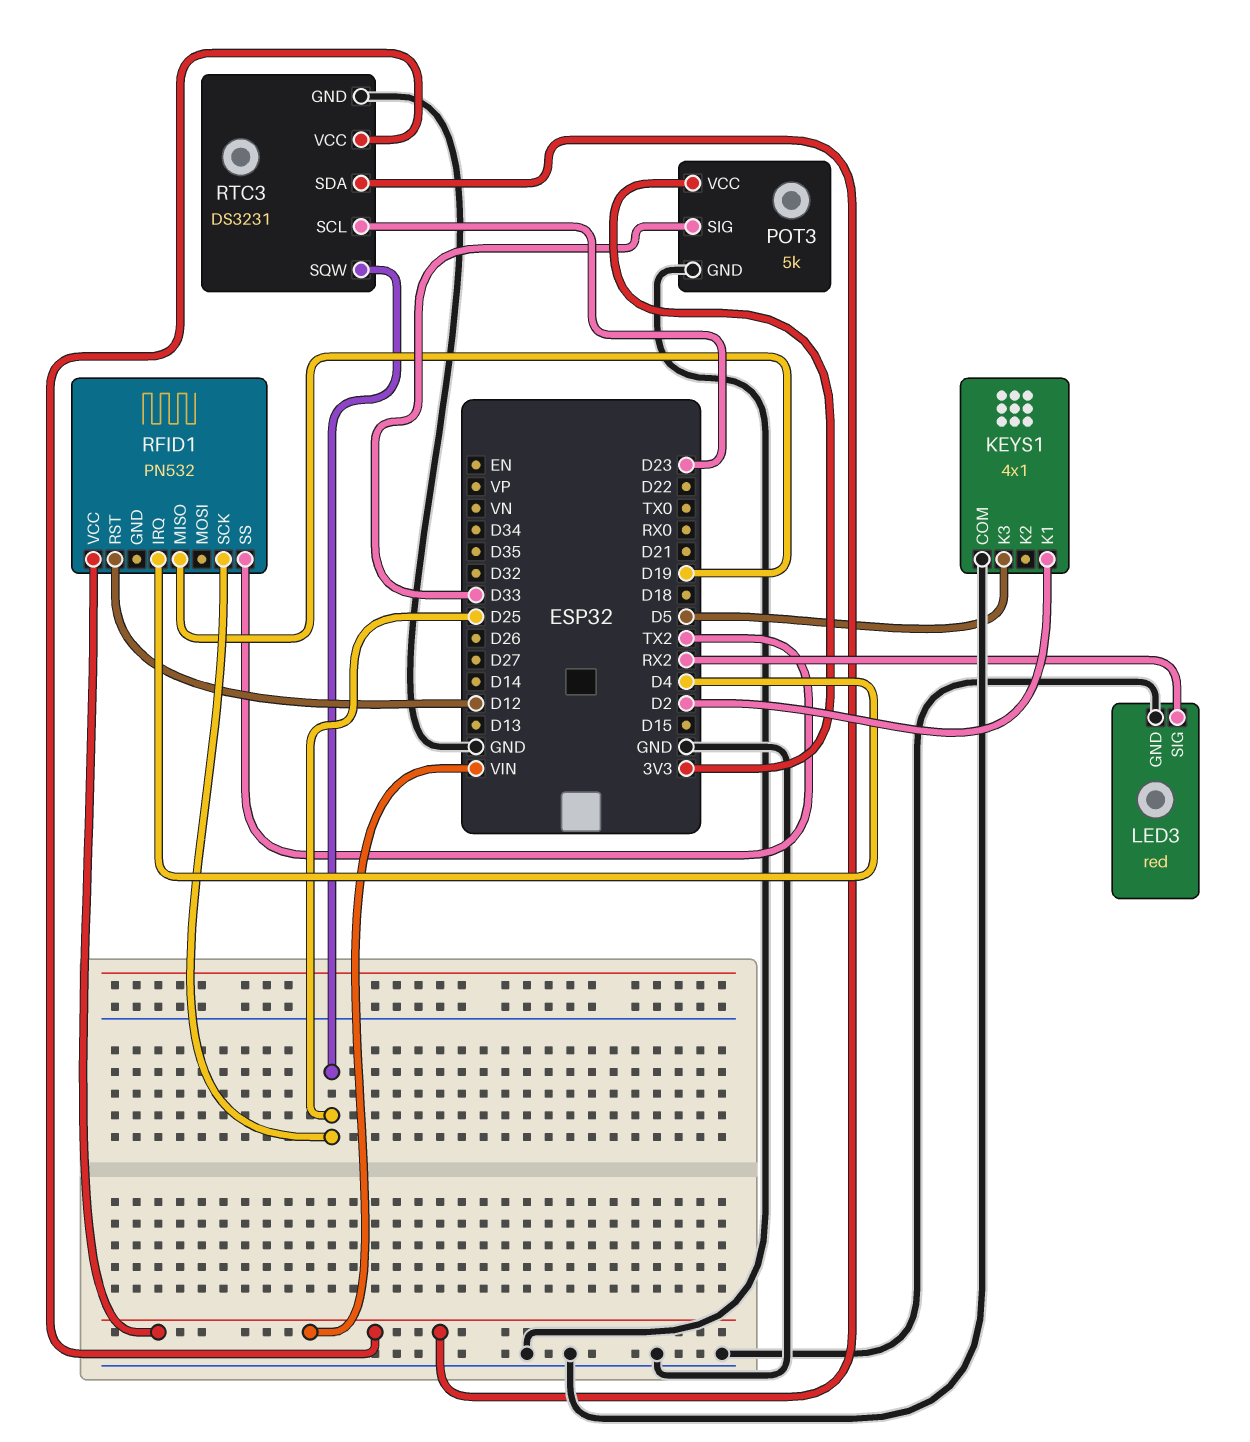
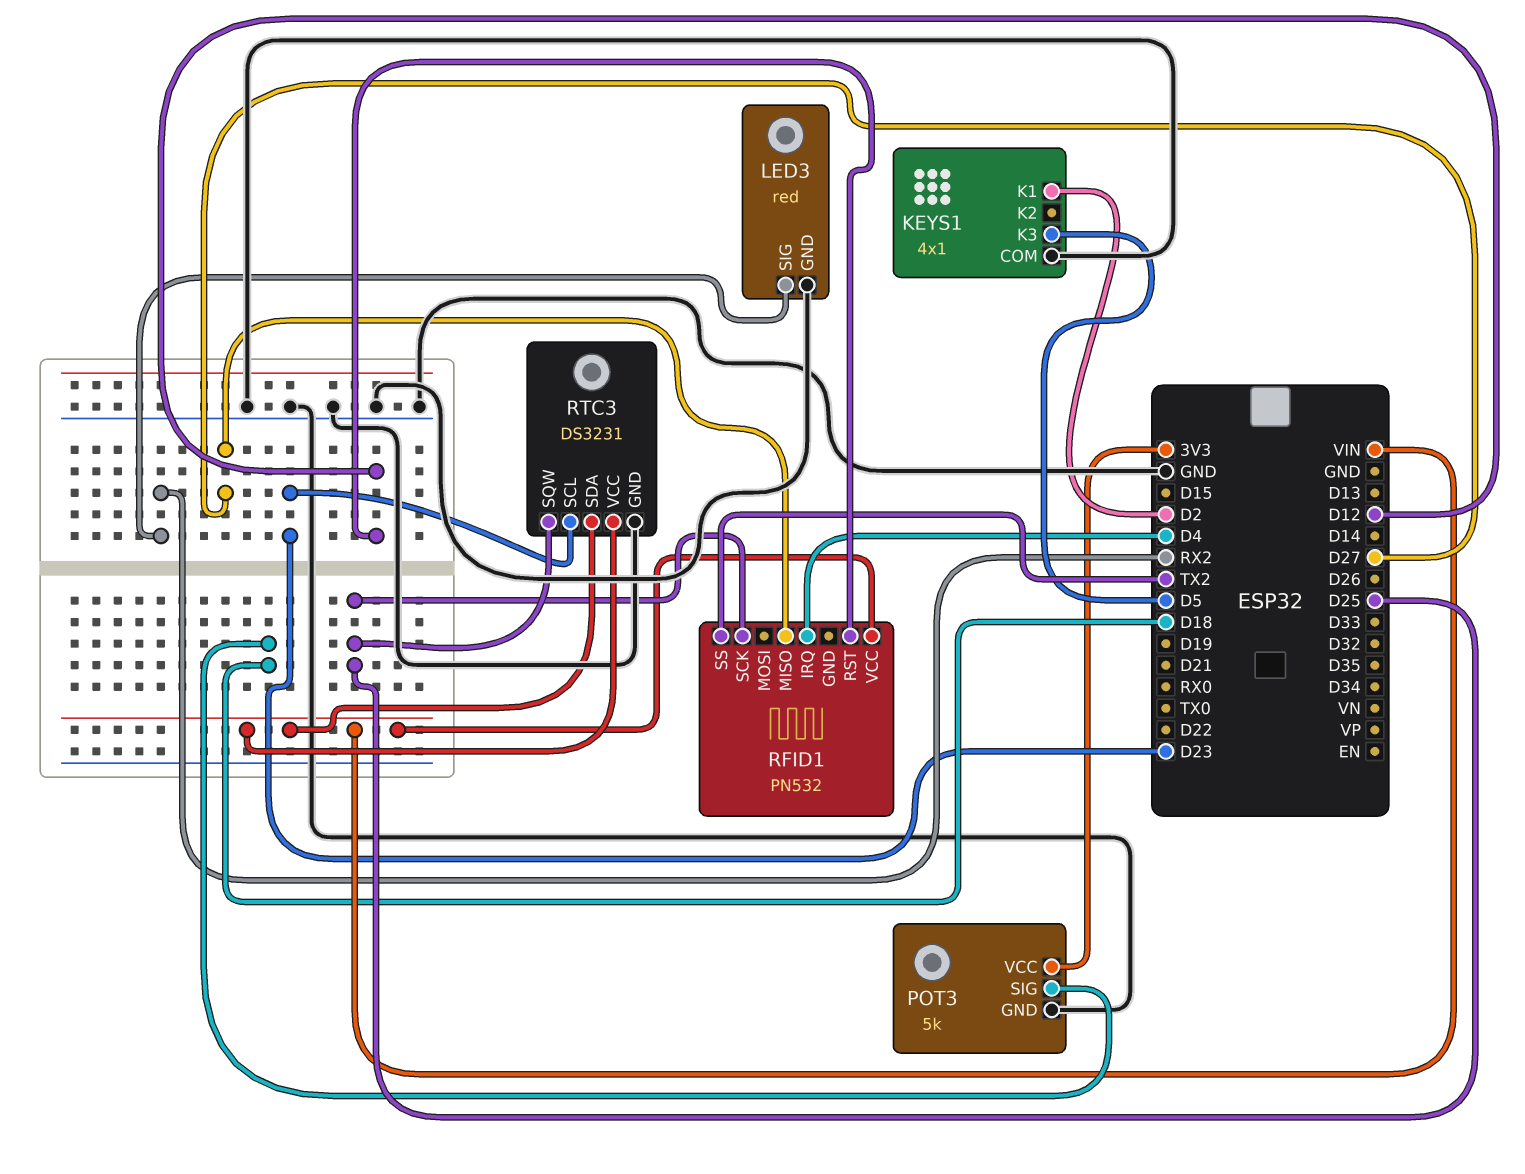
POT3 pin SIG: D33 -> D18
RFID1 pin MISO: D19 -> D27

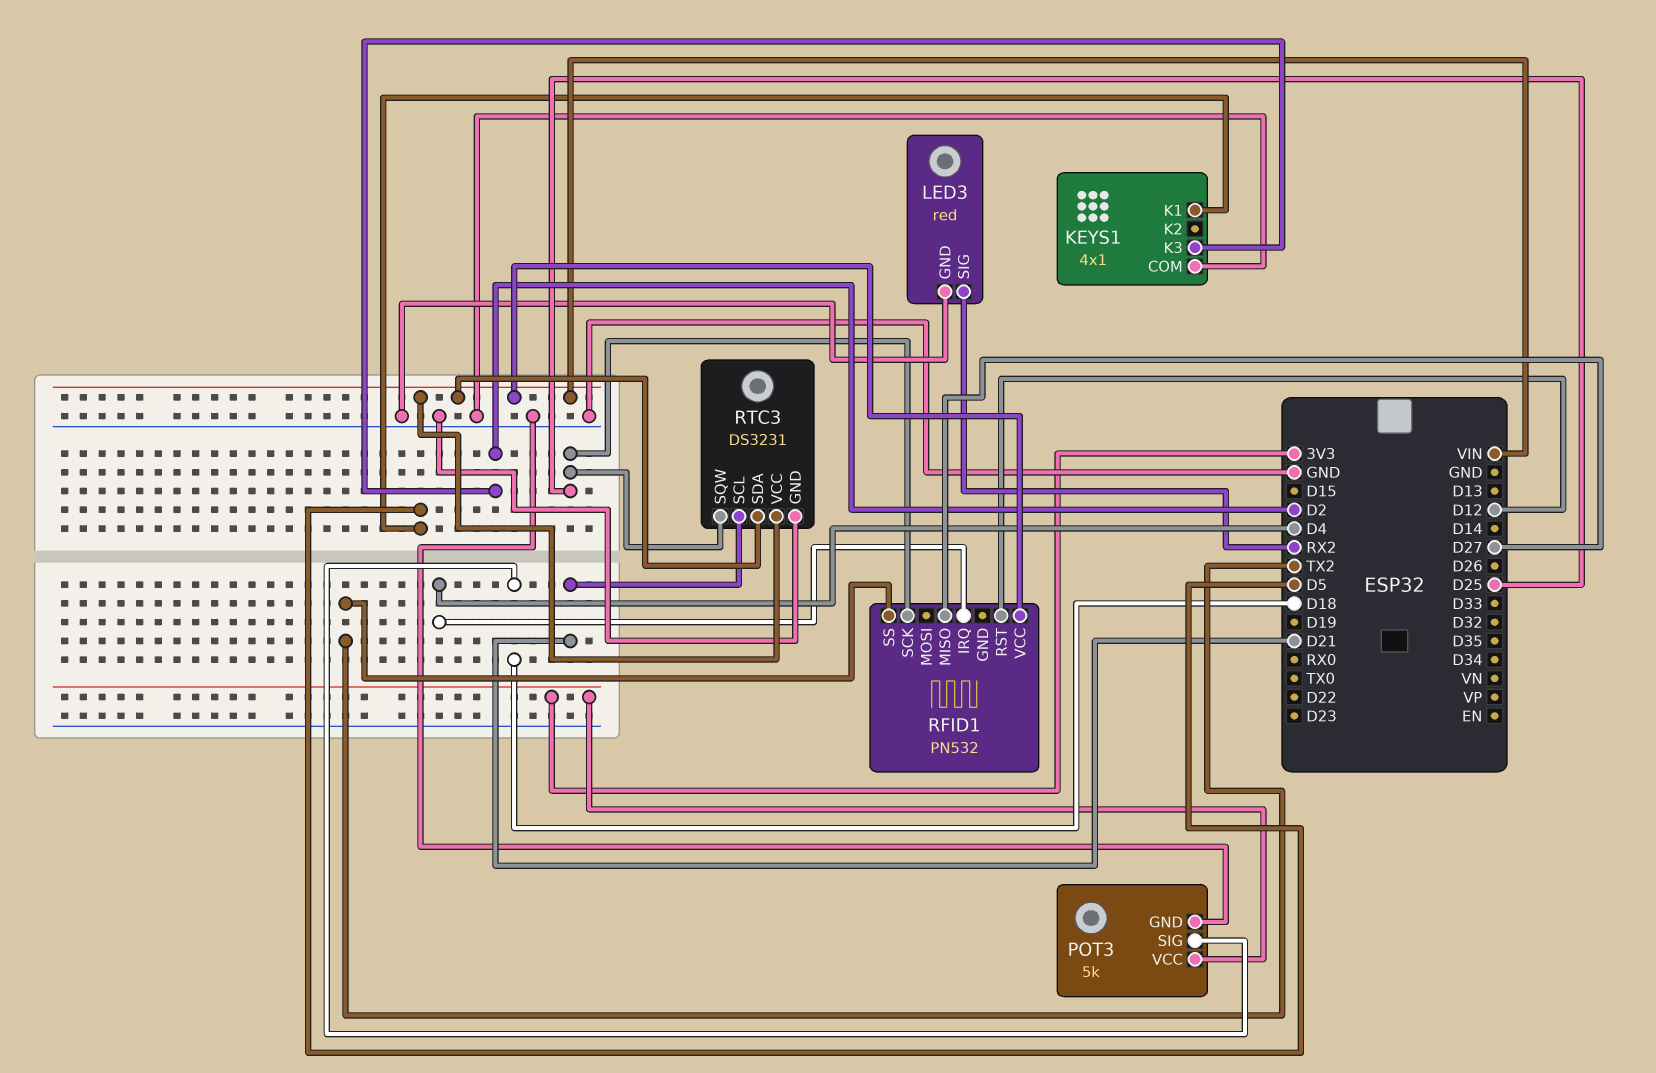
KEYS1 pin K1: D2 -> D5
KEYS1 pin K3: D5 -> D2
RTC3 pin SCL: D23 -> D21

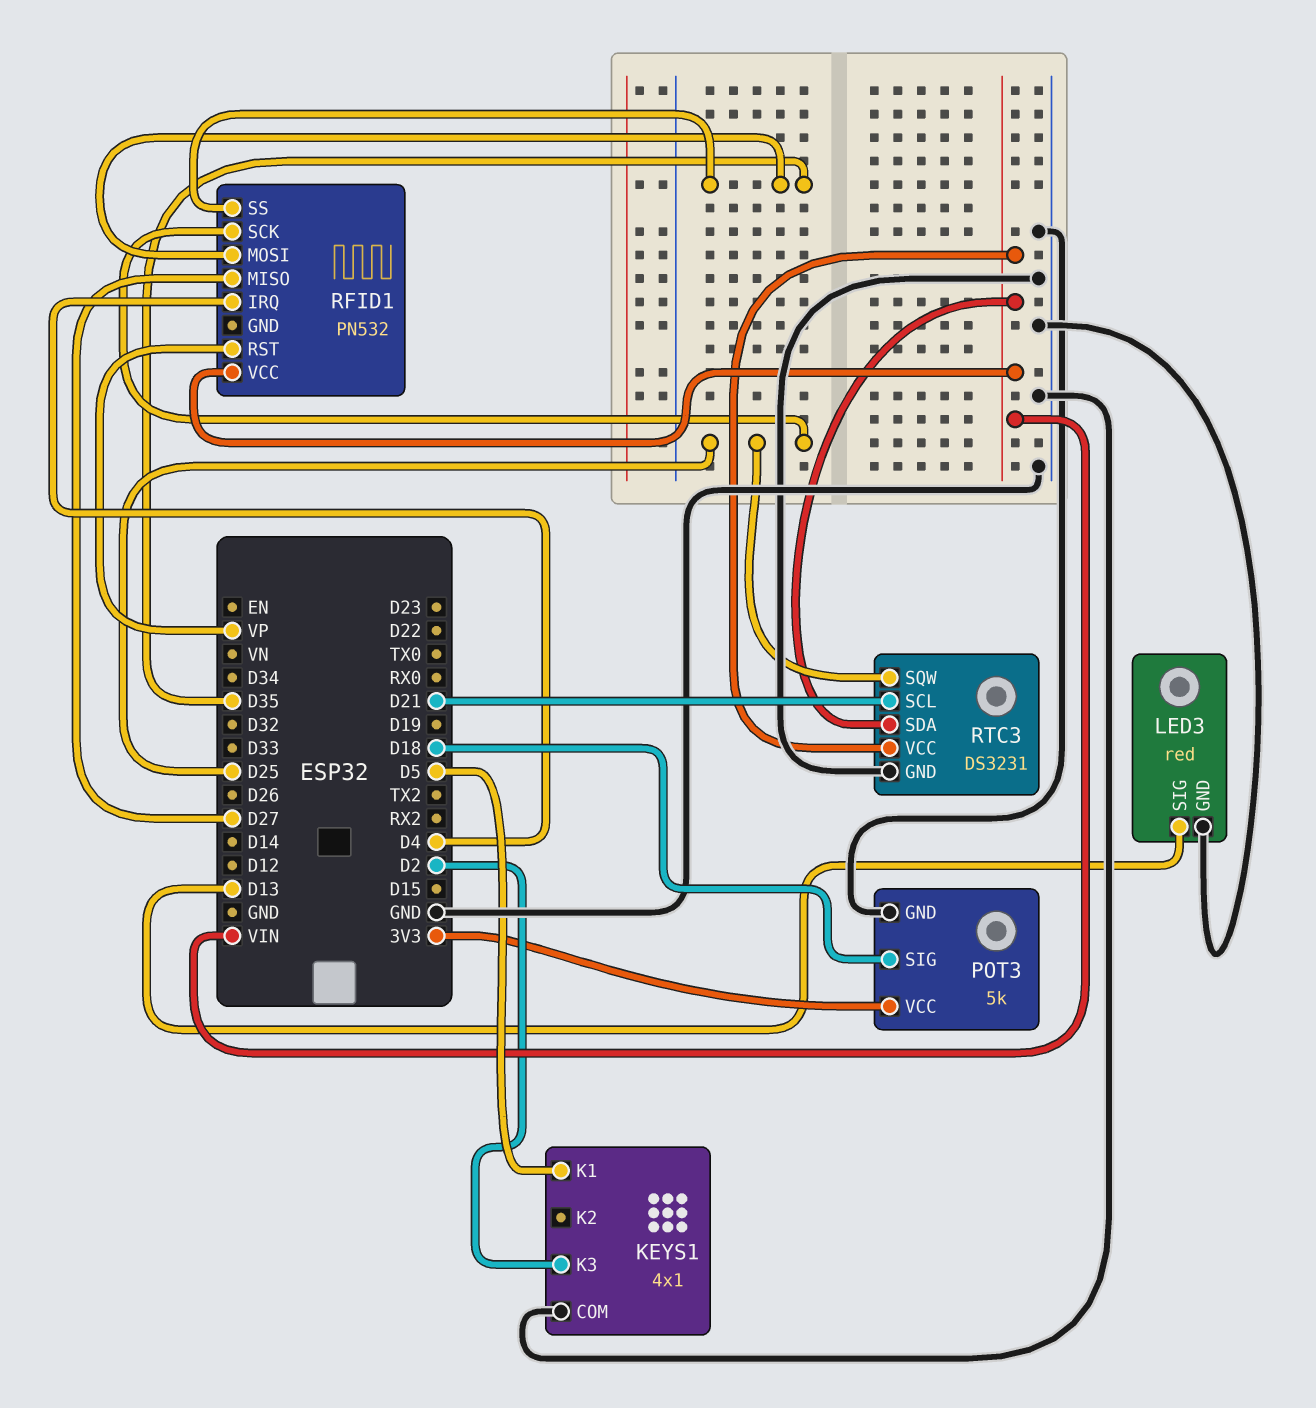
LED3 pin SIG: RX2 -> D13
RFID1 pin MOSI: none -> D35
RFID1 pin RST: D12 -> VP
RFID1 pin SS: TX2 -> D35

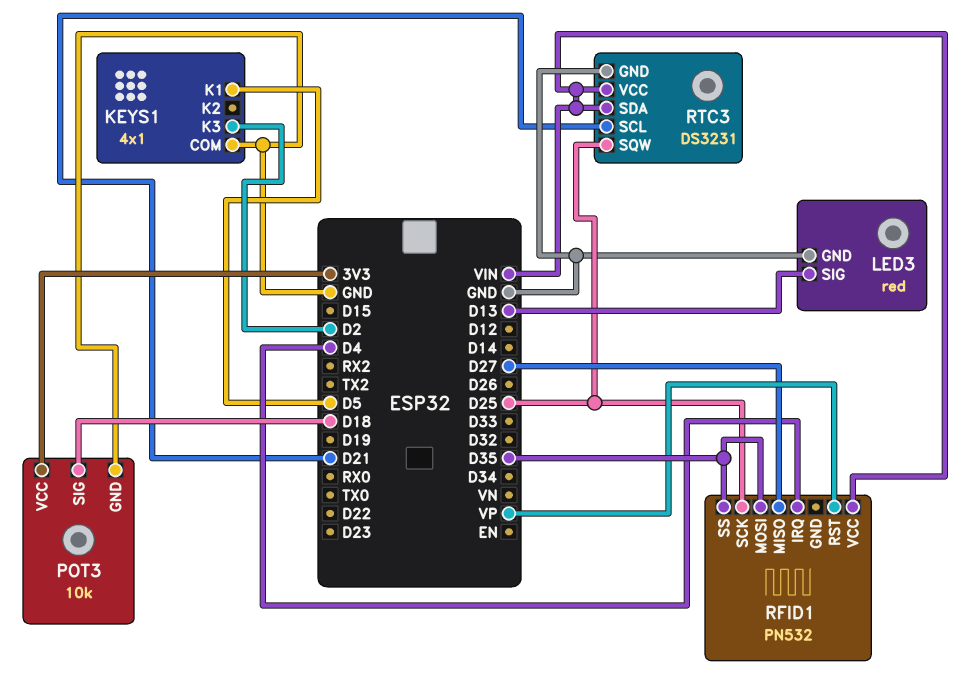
POT3: 5k -> 10k

